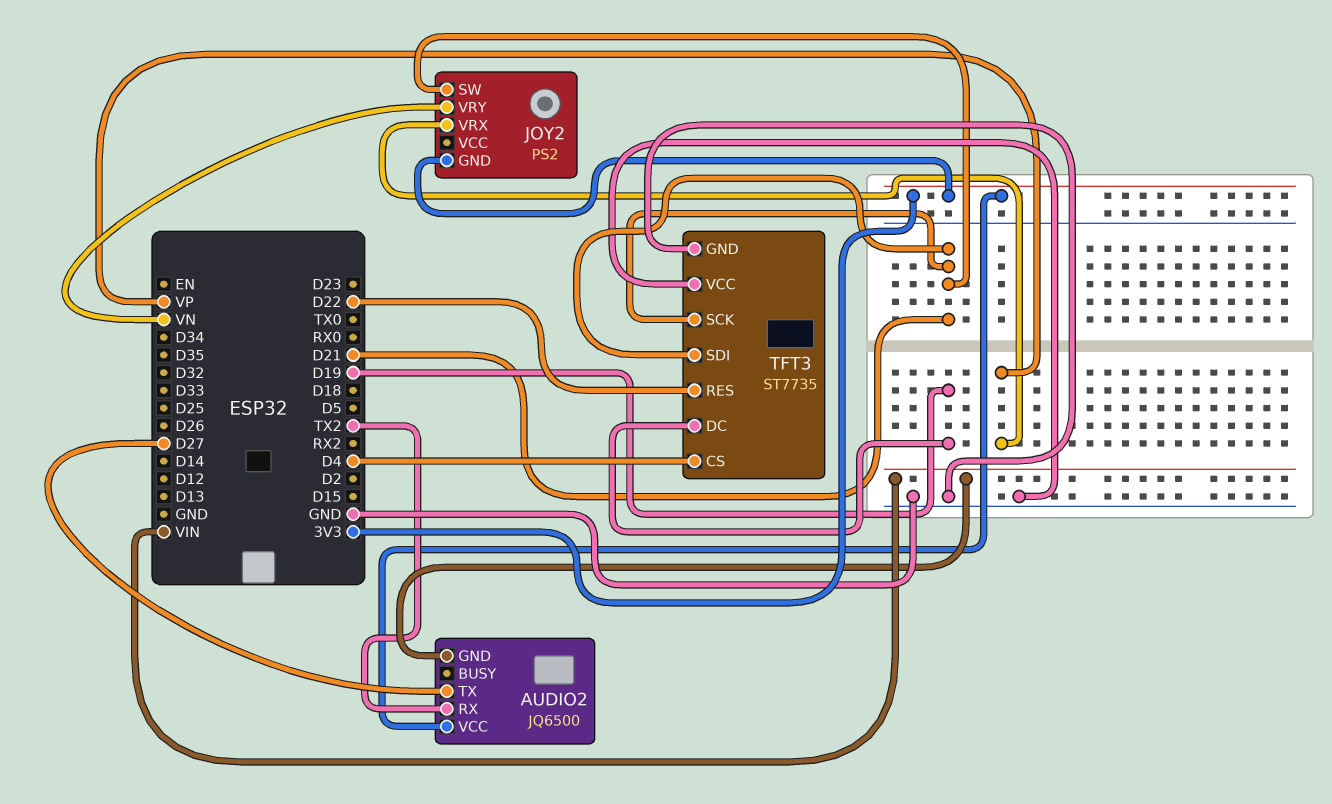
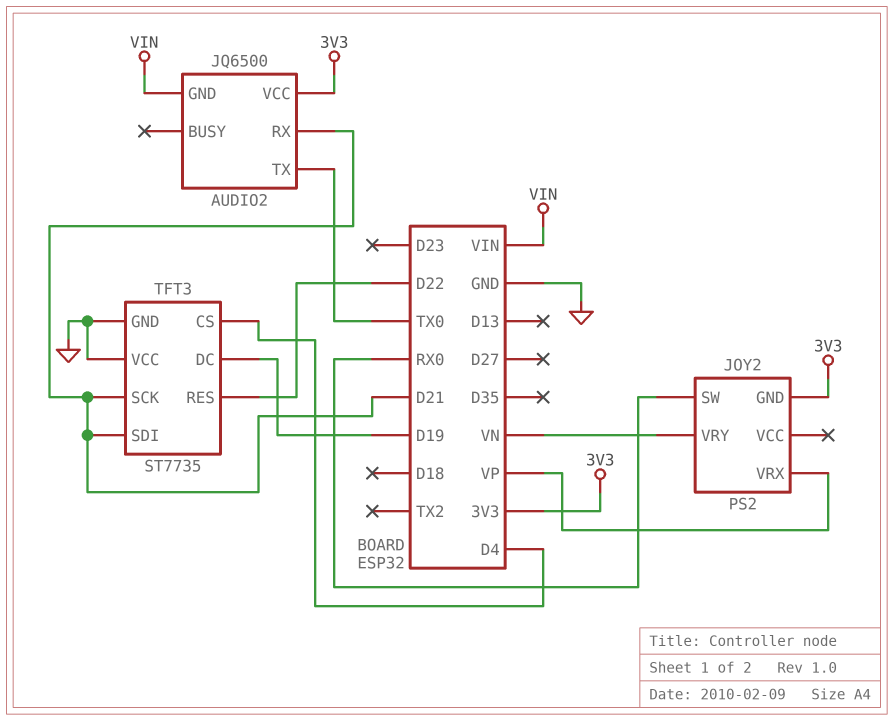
AUDIO2 pin RX: TX2 -> D21
AUDIO2 pin TX: D27 -> TX0
JOY2 pin SW: D21 -> RX0

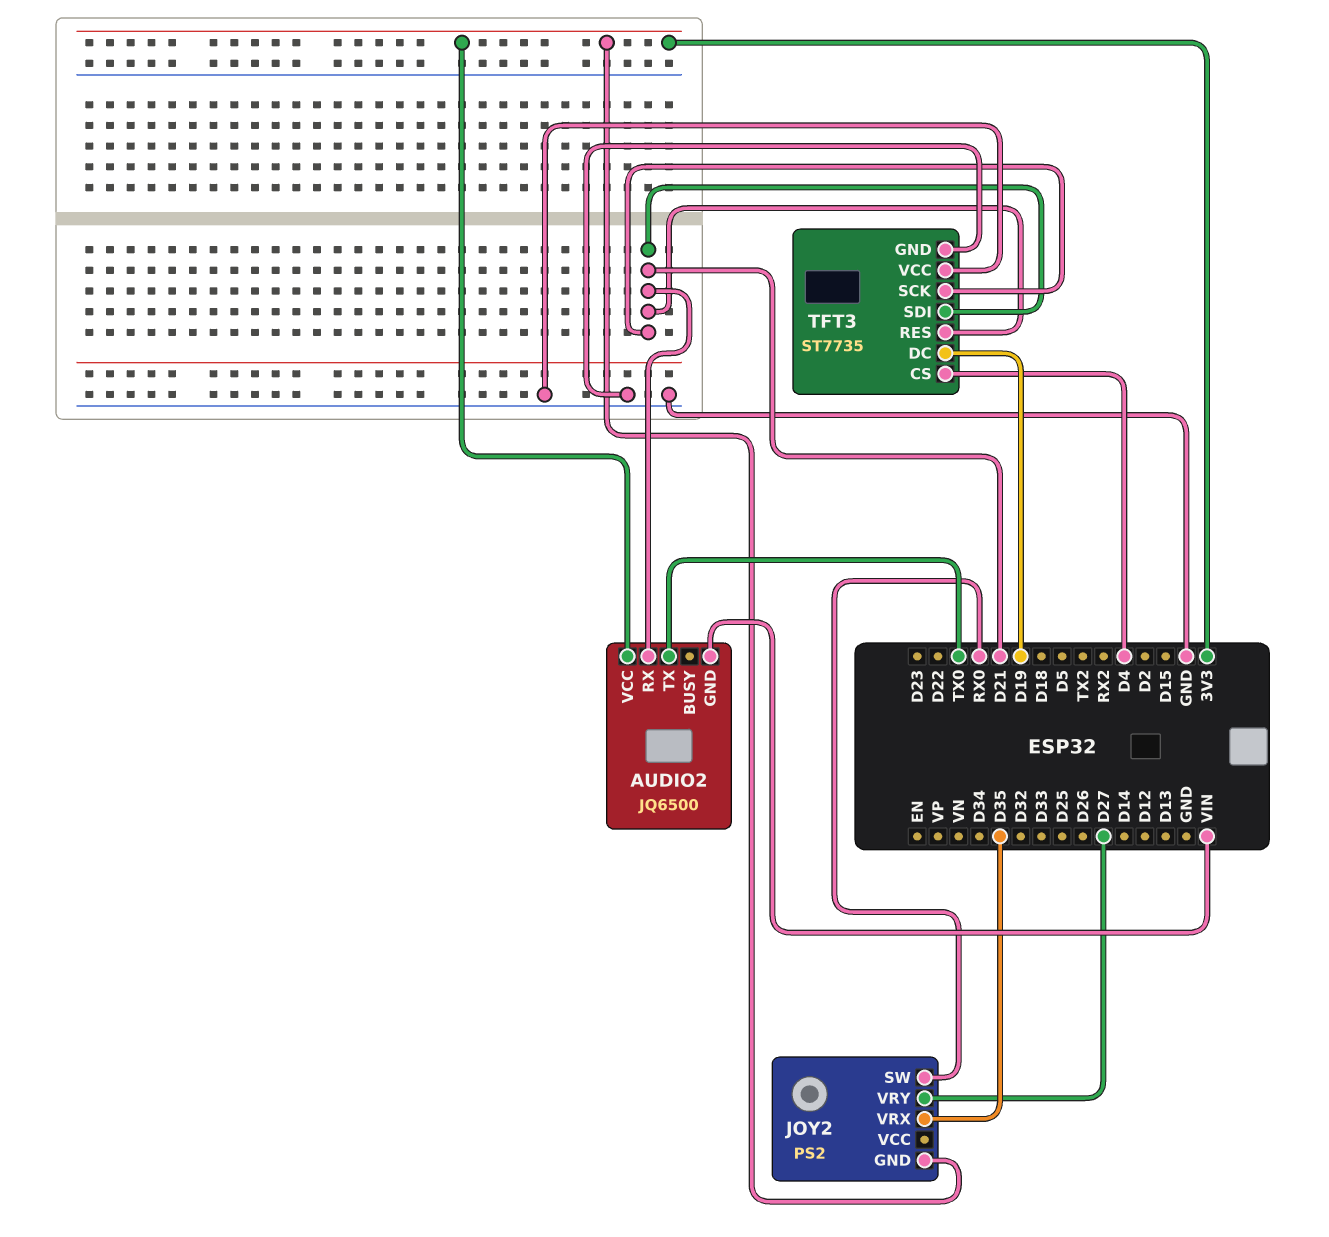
JOY2 pin VRX: VP -> D35
JOY2 pin VRY: VN -> D27
TFT3 pin RES: D22 -> D21

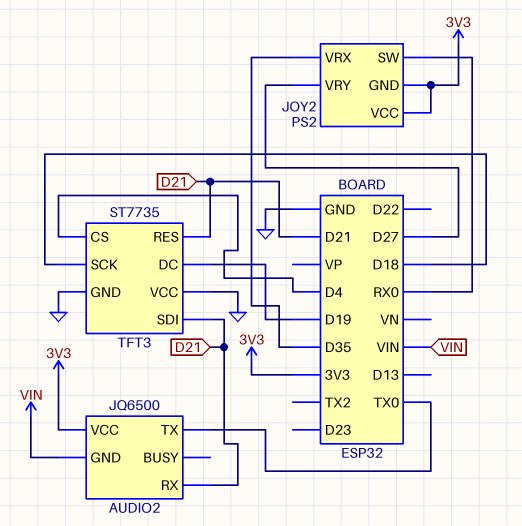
JOY2 pin VCC: none -> 3V3
TFT3 pin SCK: D21 -> D18

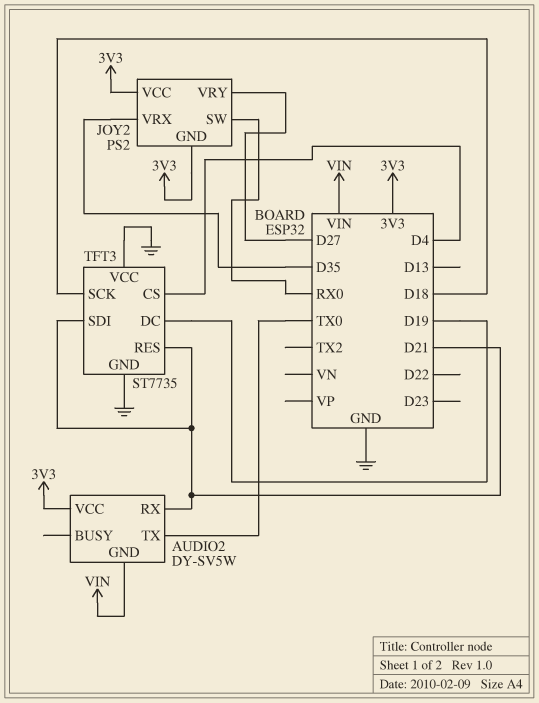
AUDIO2: JQ6500 -> DY-SV5W

